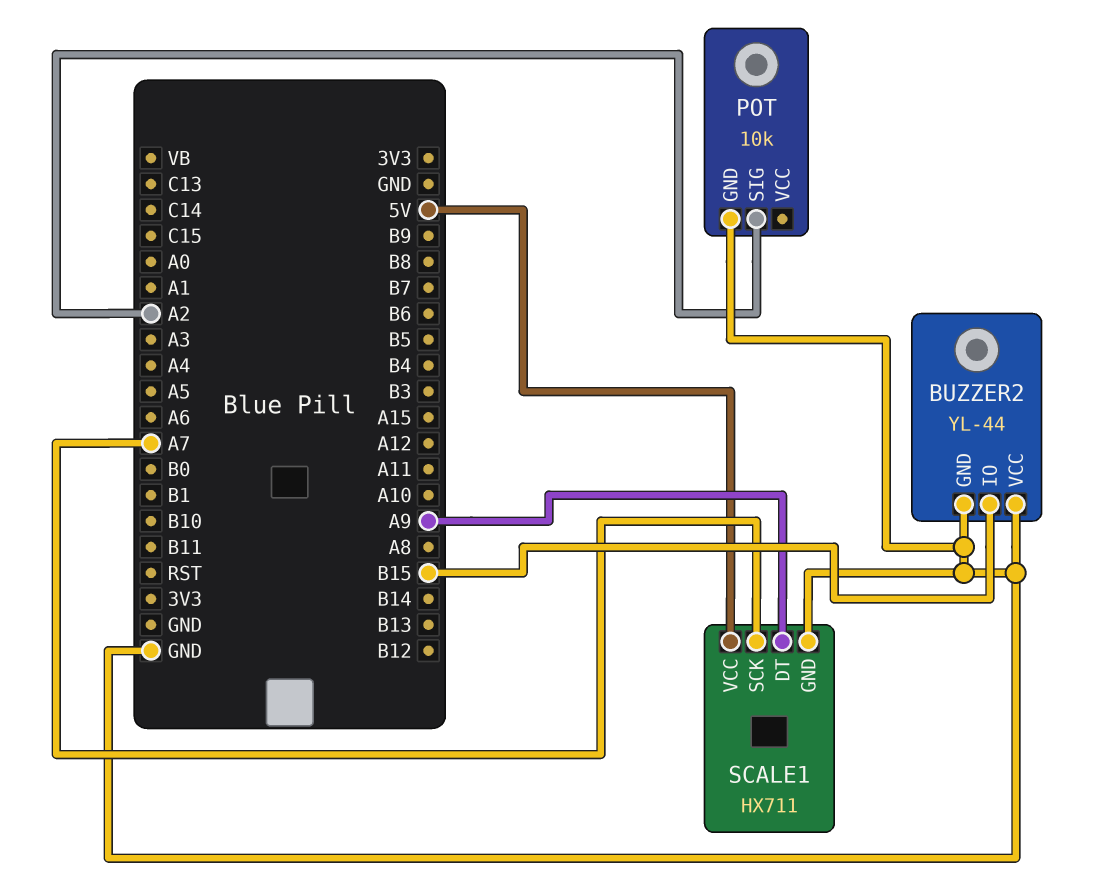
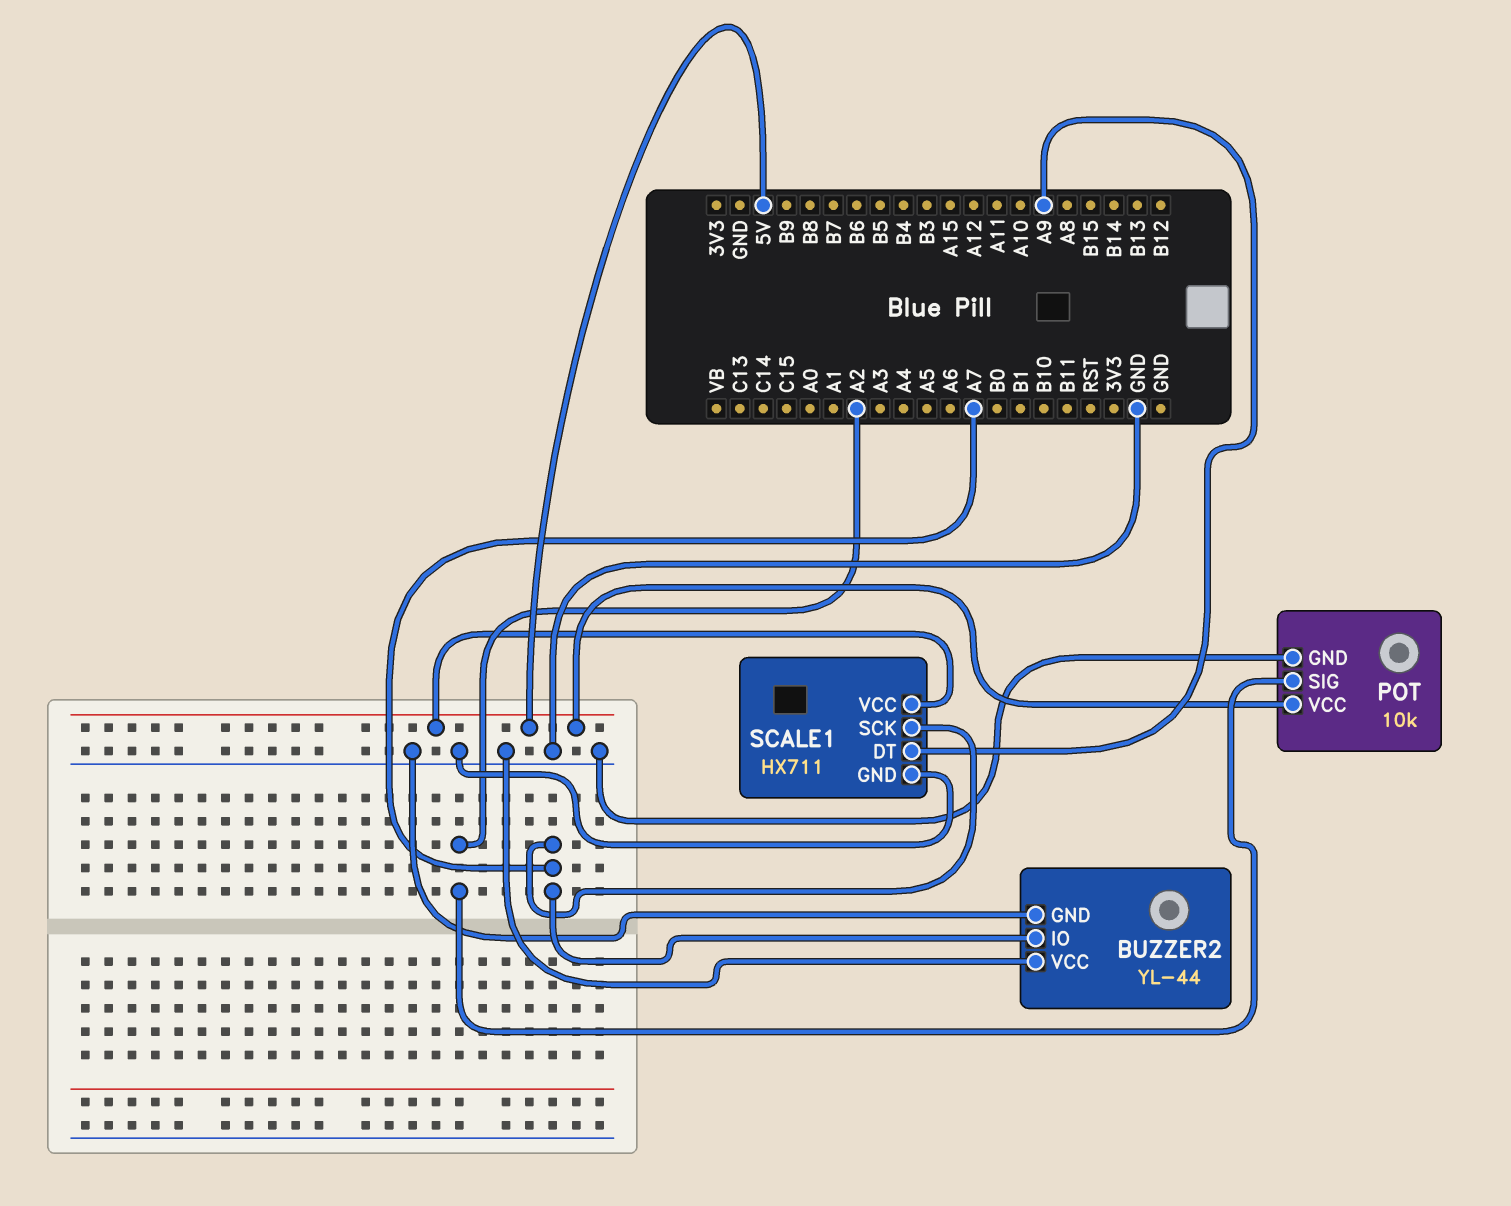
BUZZER2 pin IO: B15 -> A7
POT pin VCC: none -> 5V

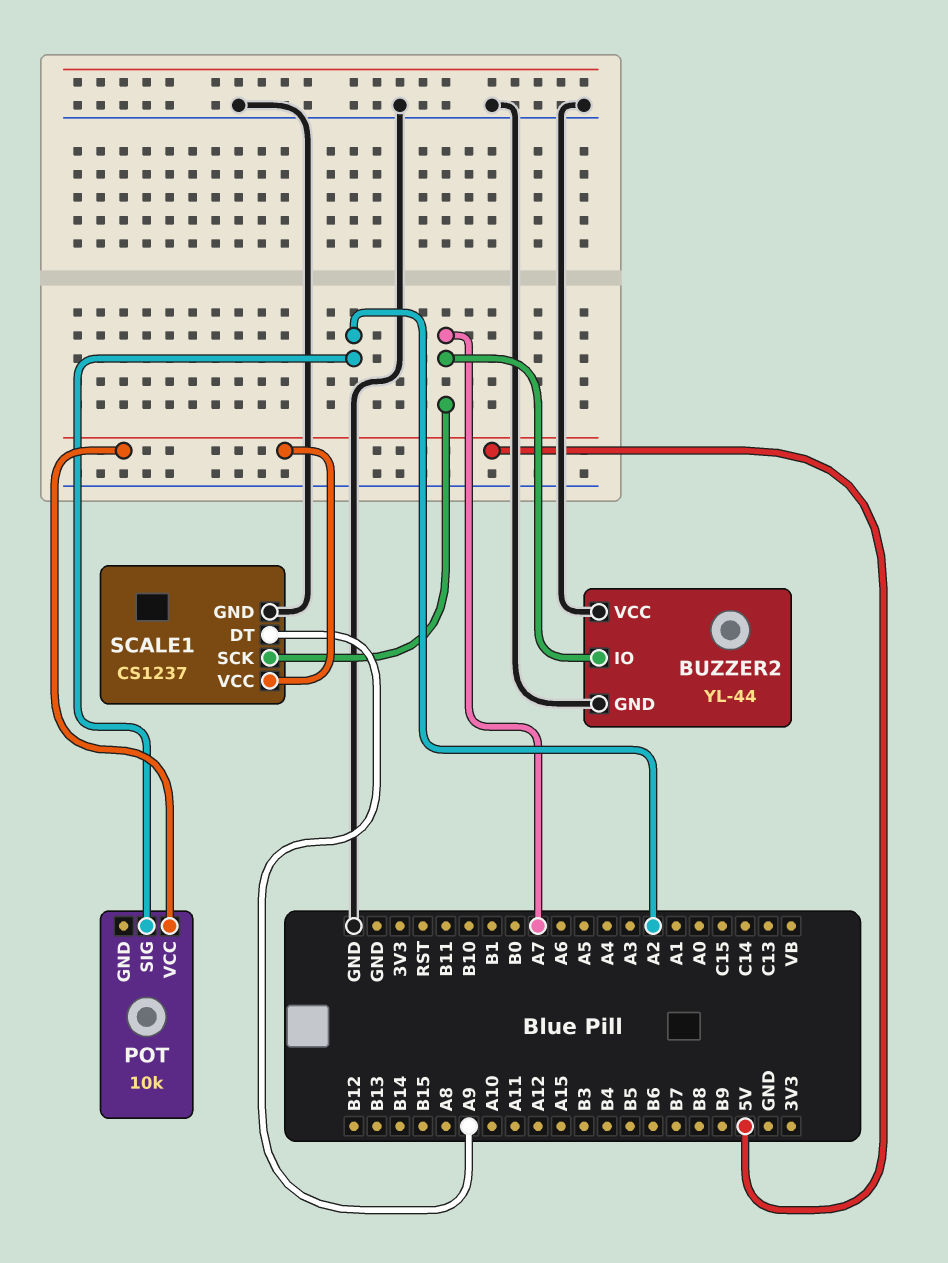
POT pin GND: GND -> none
SCALE1: HX711 -> CS1237

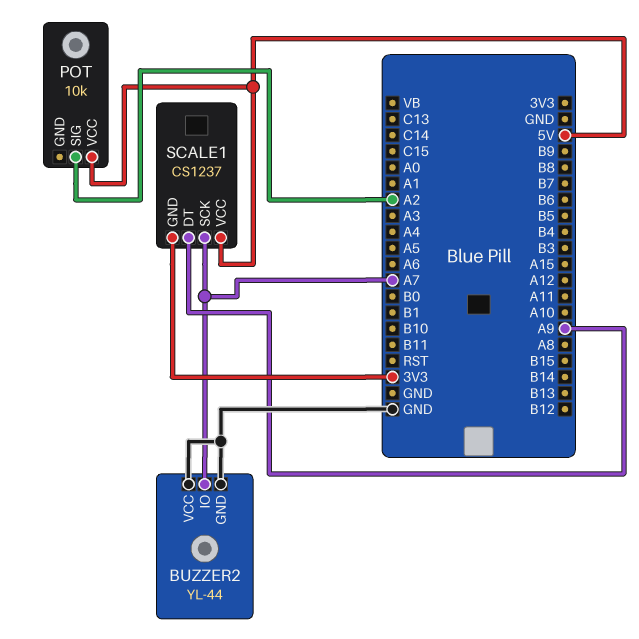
SCALE1 pin GND: GND -> 3V3

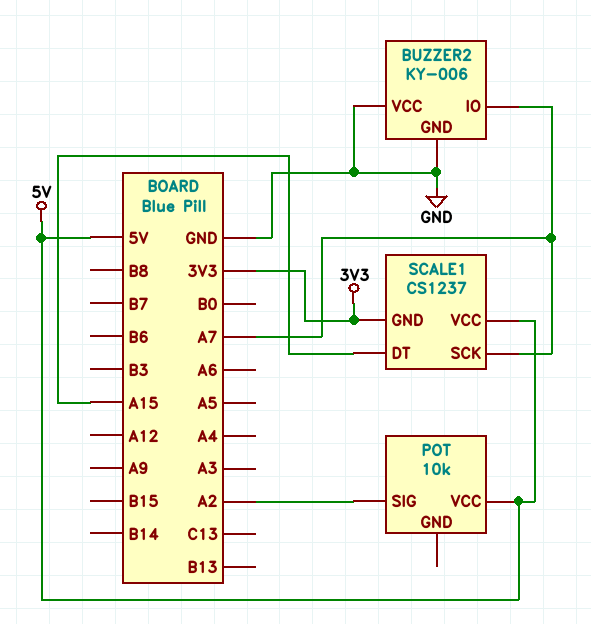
BUZZER2: YL-44 -> KY-006
SCALE1 pin DT: A9 -> A15

